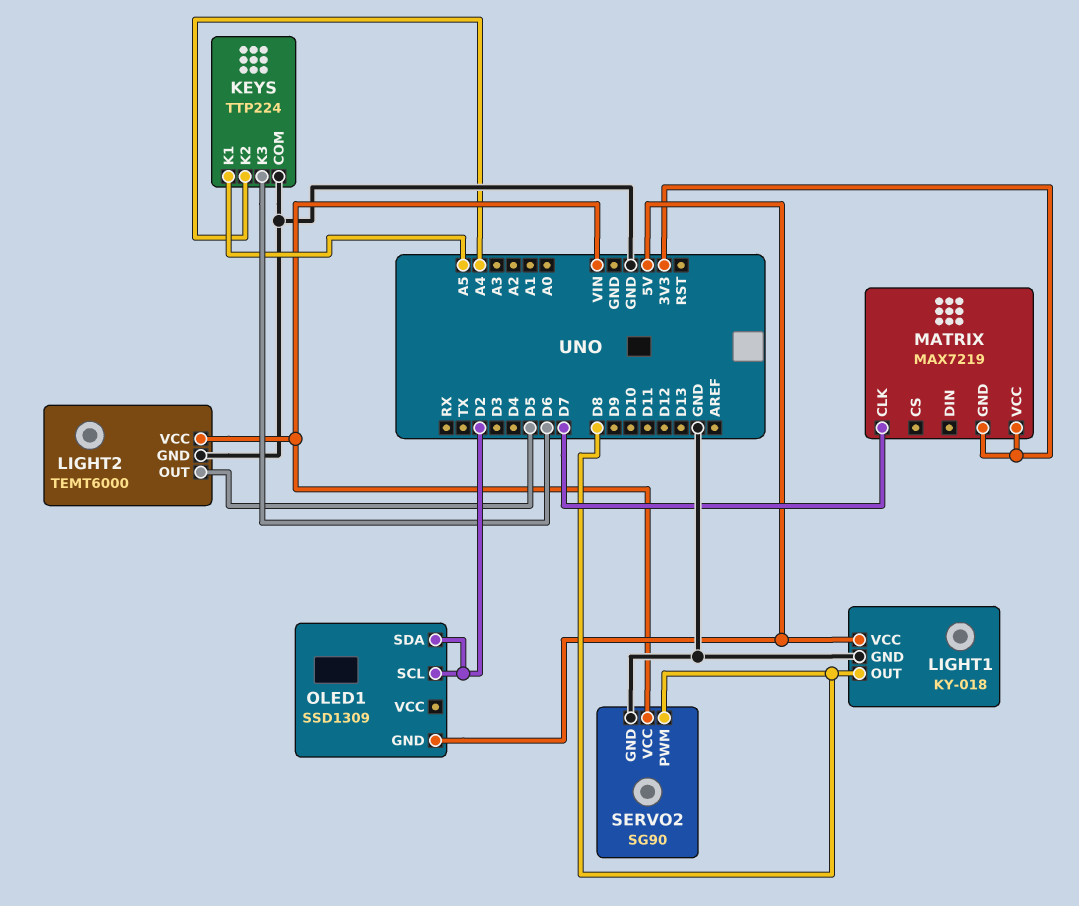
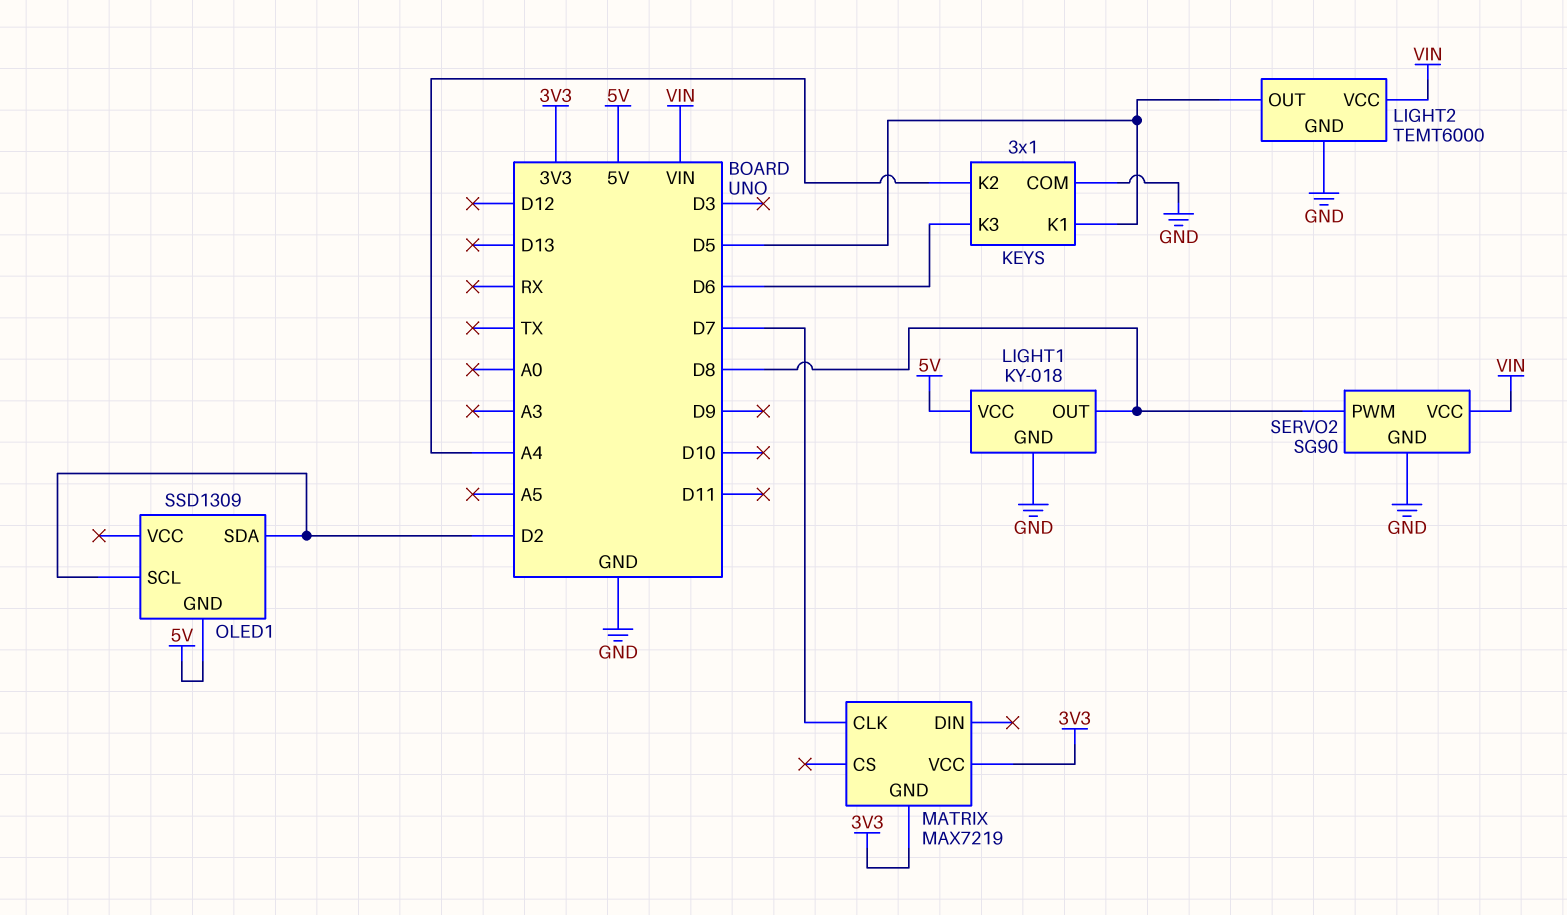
KEYS: TTP224 -> 3x1
KEYS pin K1: A5 -> D5

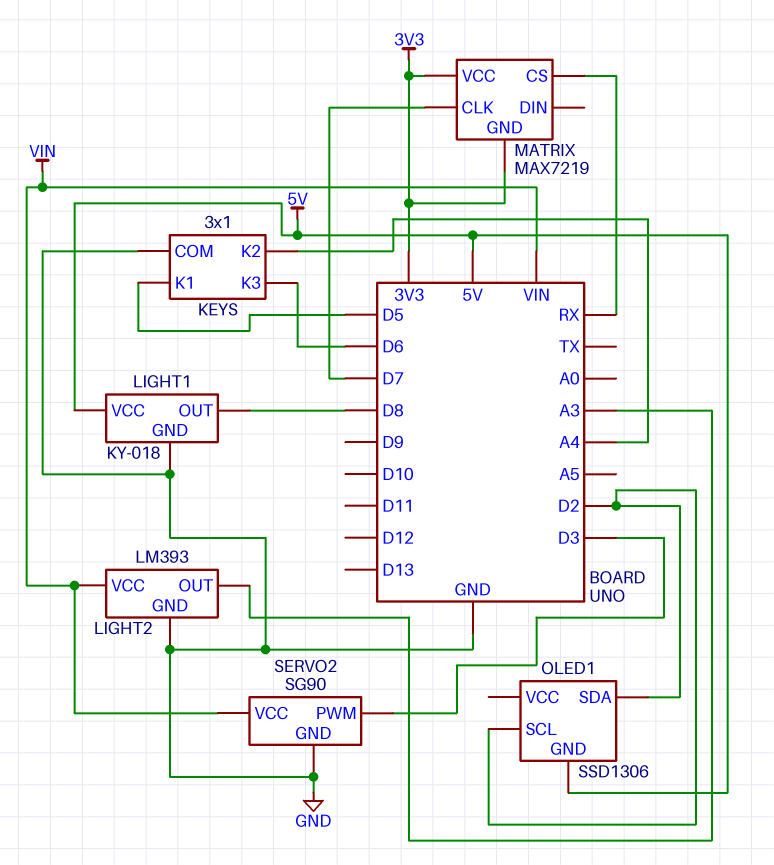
LIGHT2: TEMT6000 -> LM393
LIGHT2 pin OUT: D5 -> A3
MATRIX pin CS: none -> RX
OLED1: SSD1309 -> SSD1306
SERVO2 pin PWM: D8 -> D3

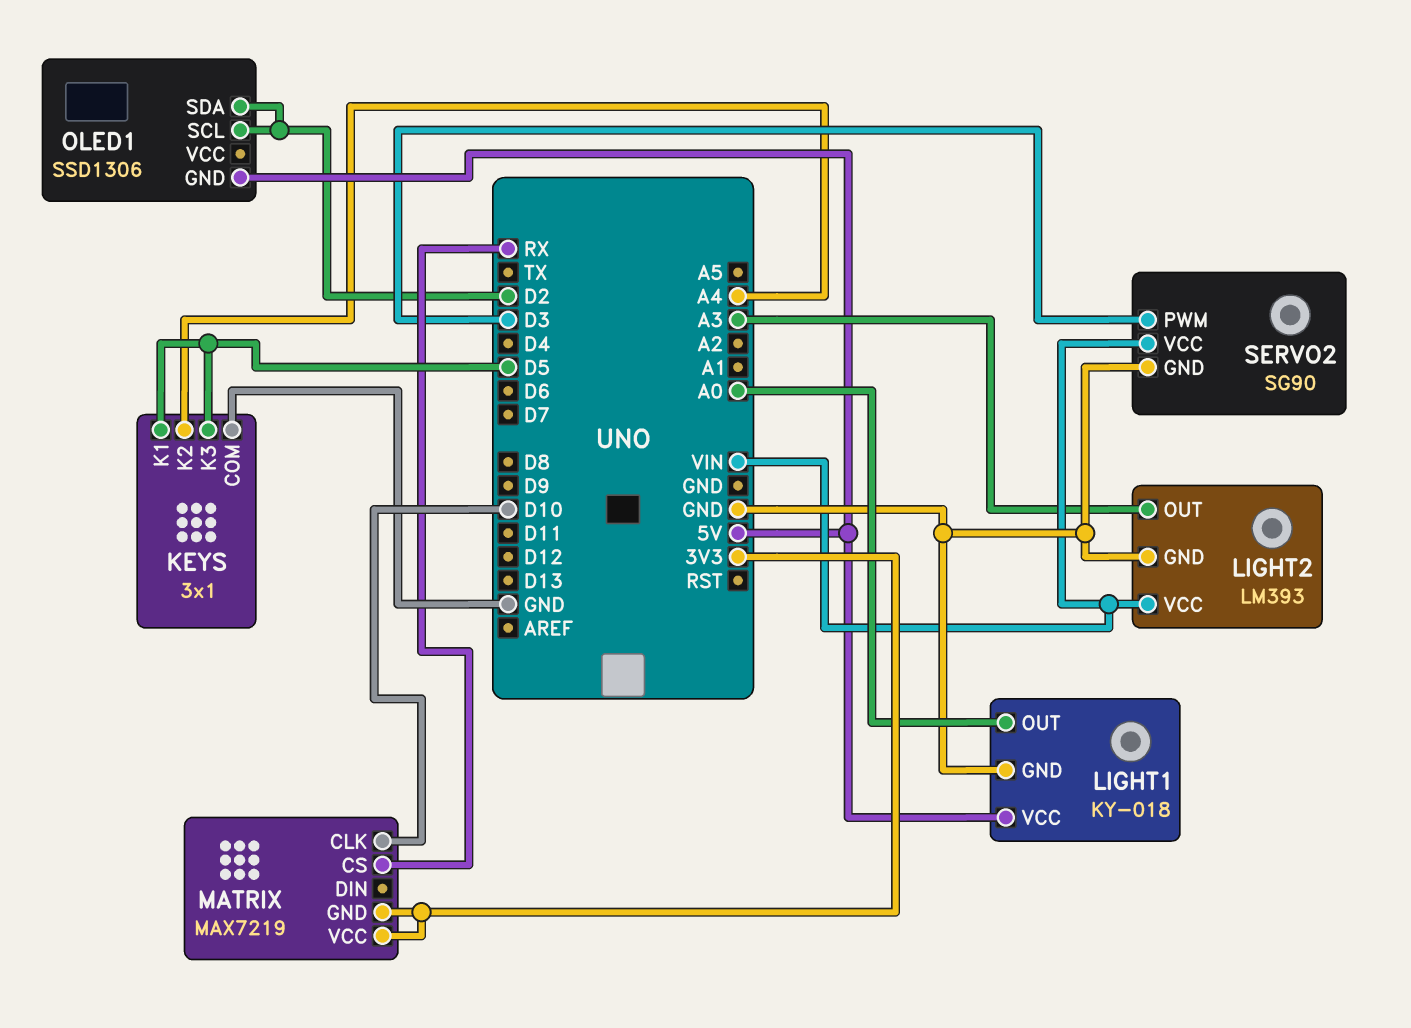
KEYS pin K3: D6 -> D5
LIGHT1 pin OUT: D8 -> A0
MATRIX pin CLK: D7 -> D10

